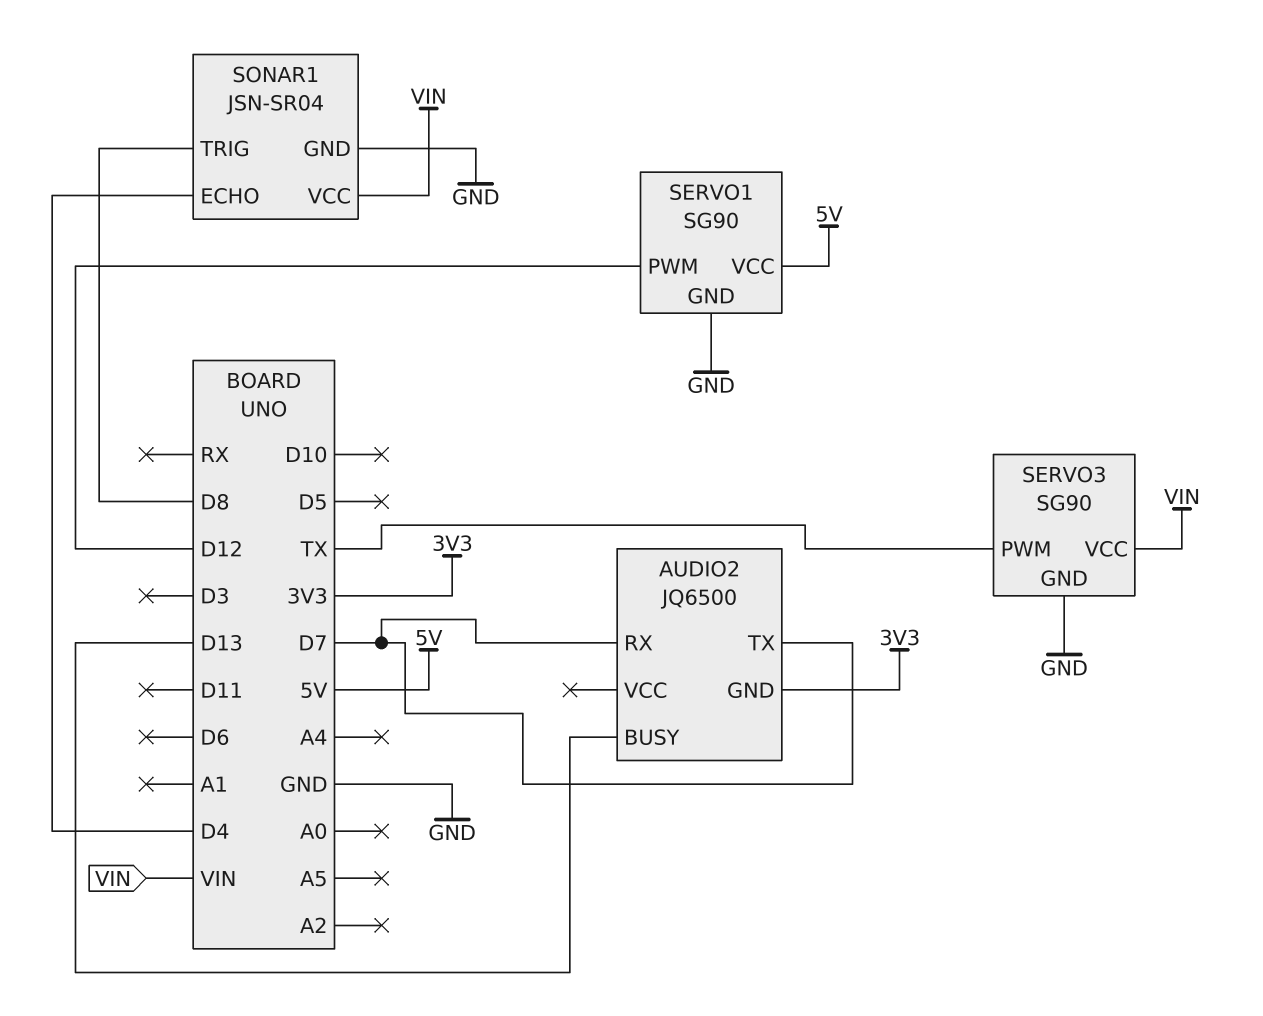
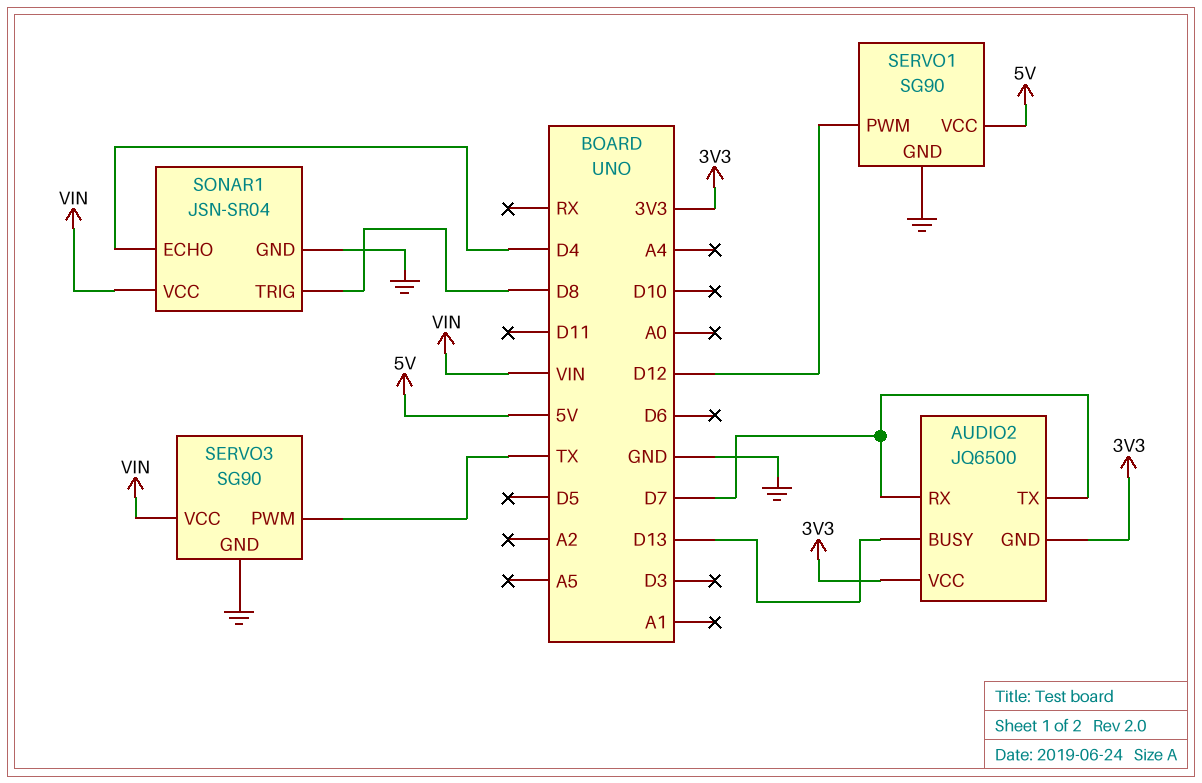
AUDIO2 pin VCC: none -> 3V3

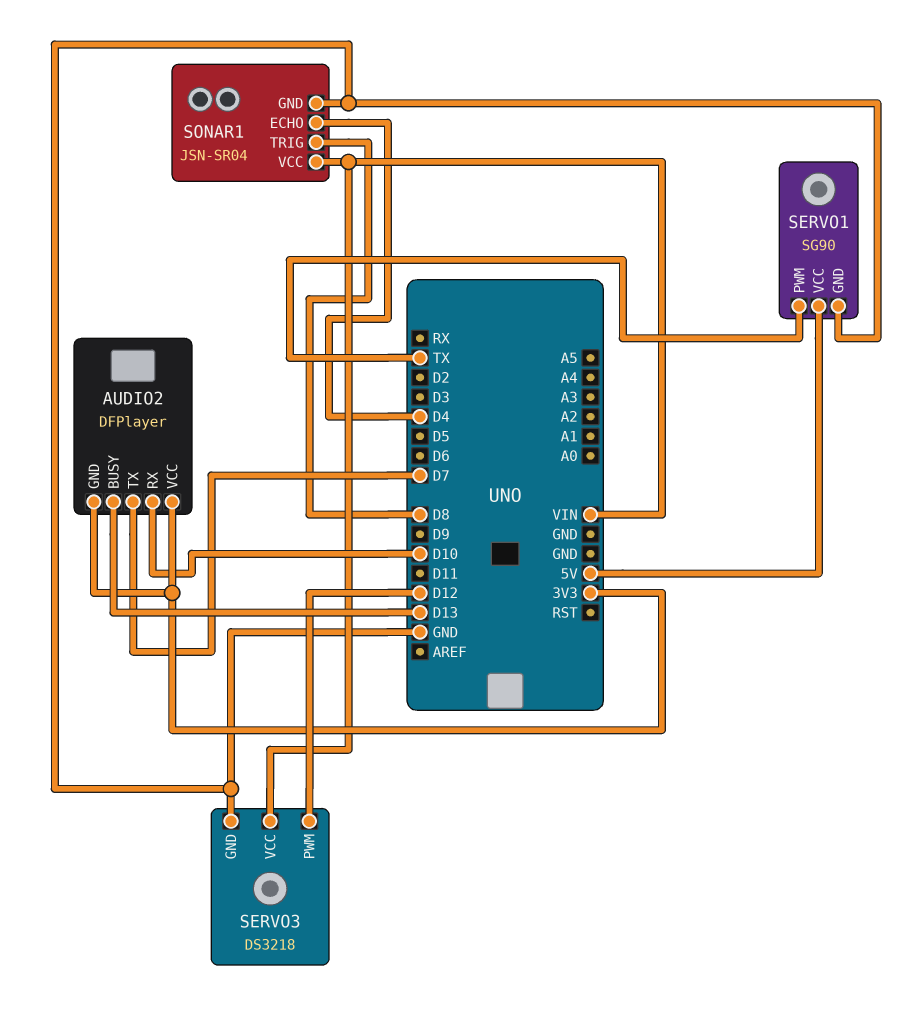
AUDIO2: JQ6500 -> DFPlayer
AUDIO2 pin RX: D7 -> D10
SERVO1 pin PWM: D12 -> TX
SERVO3: SG90 -> DS3218
SERVO3 pin PWM: TX -> D12

